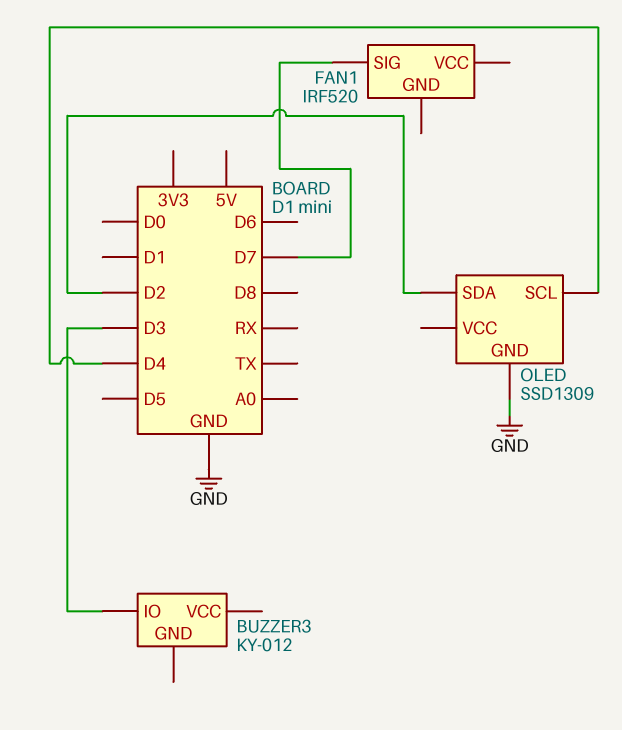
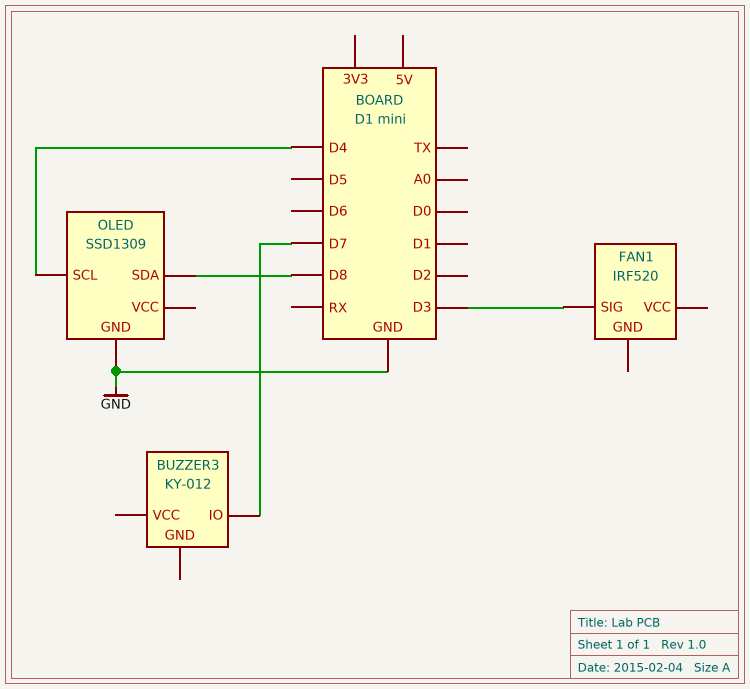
BUZZER3 pin IO: D3 -> D7
FAN1 pin SIG: D7 -> D3
OLED pin SDA: D2 -> D8

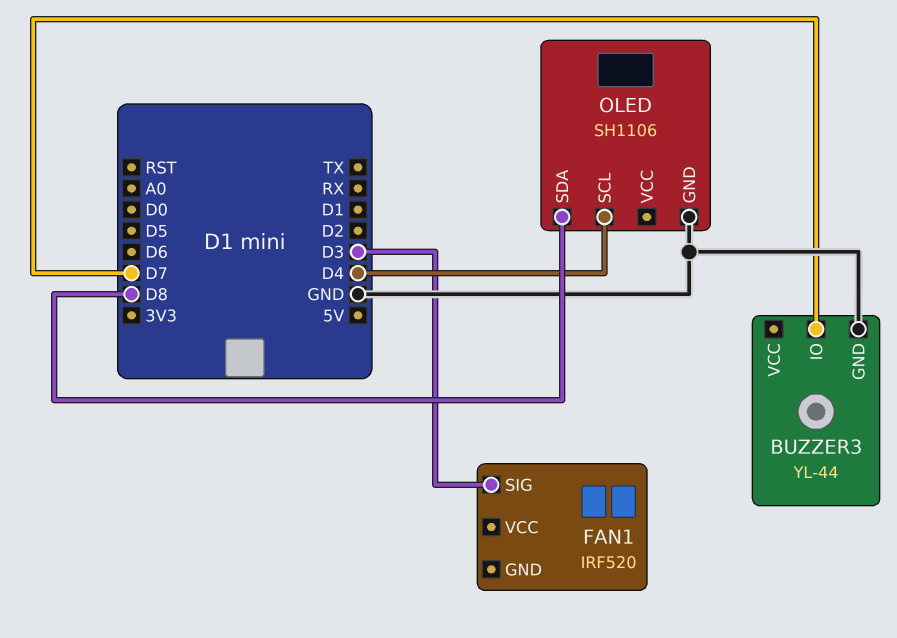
BUZZER3: KY-012 -> YL-44
BUZZER3 pin GND: none -> GND
OLED: SSD1309 -> SH1106

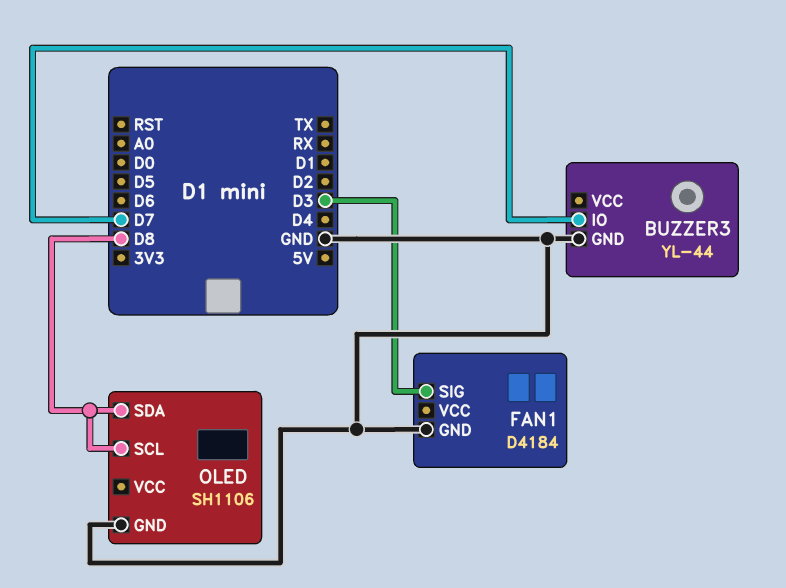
FAN1: IRF520 -> D4184
FAN1 pin GND: none -> GND
OLED pin SCL: D4 -> D8

